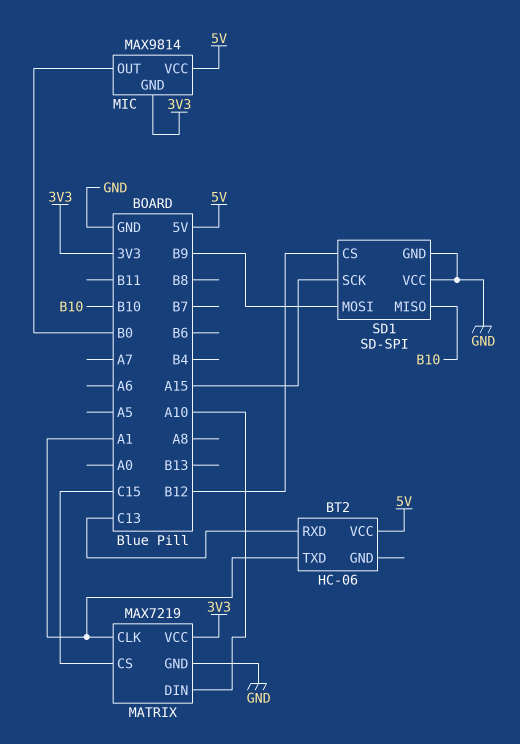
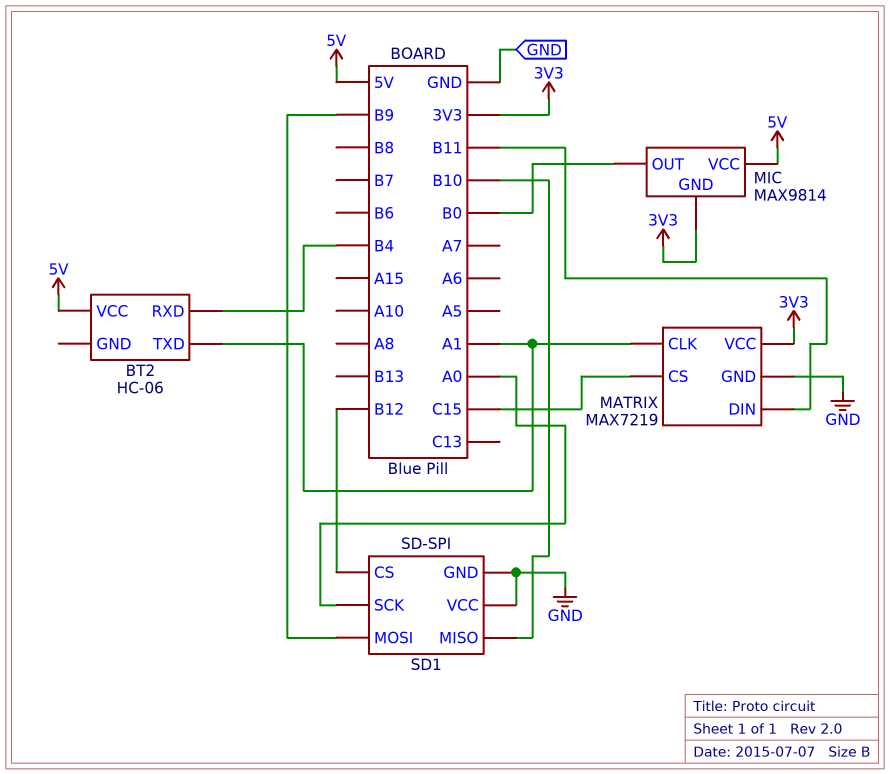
BT2 pin RXD: C13 -> B4
MATRIX pin DIN: A10 -> B11
SD1 pin SCK: A15 -> A0

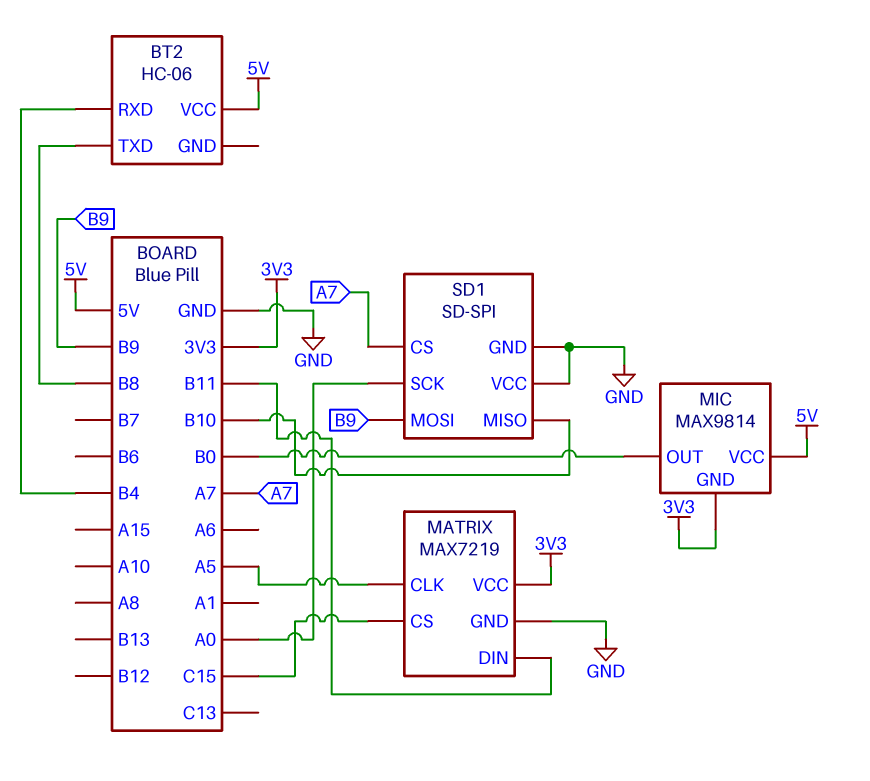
BT2 pin TXD: A1 -> B8
MATRIX pin CLK: A1 -> A5
SD1 pin CS: B12 -> A7

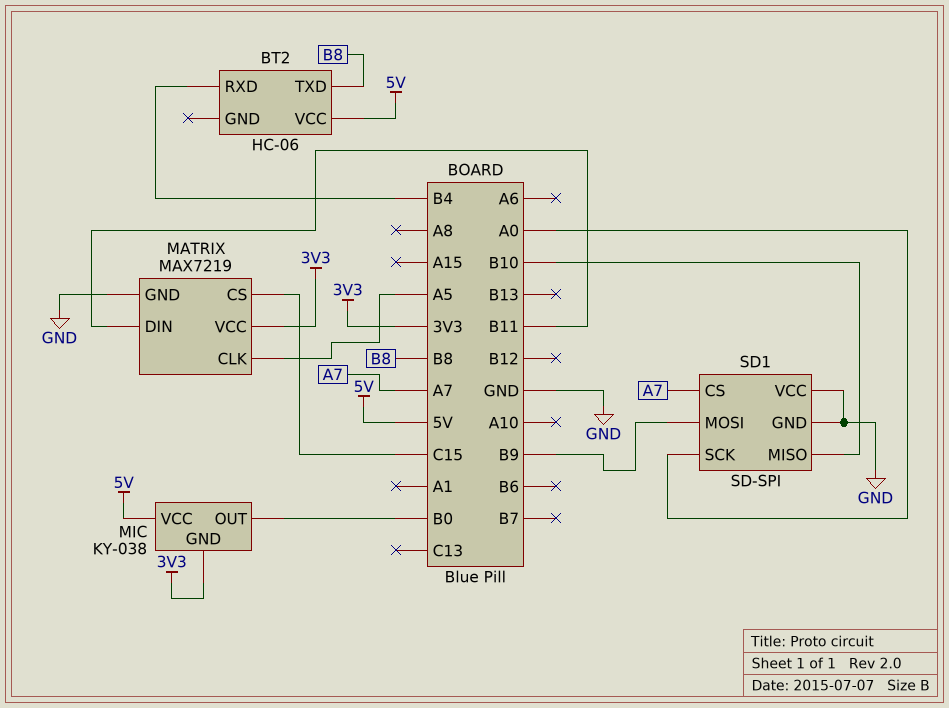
MIC: MAX9814 -> KY-038

